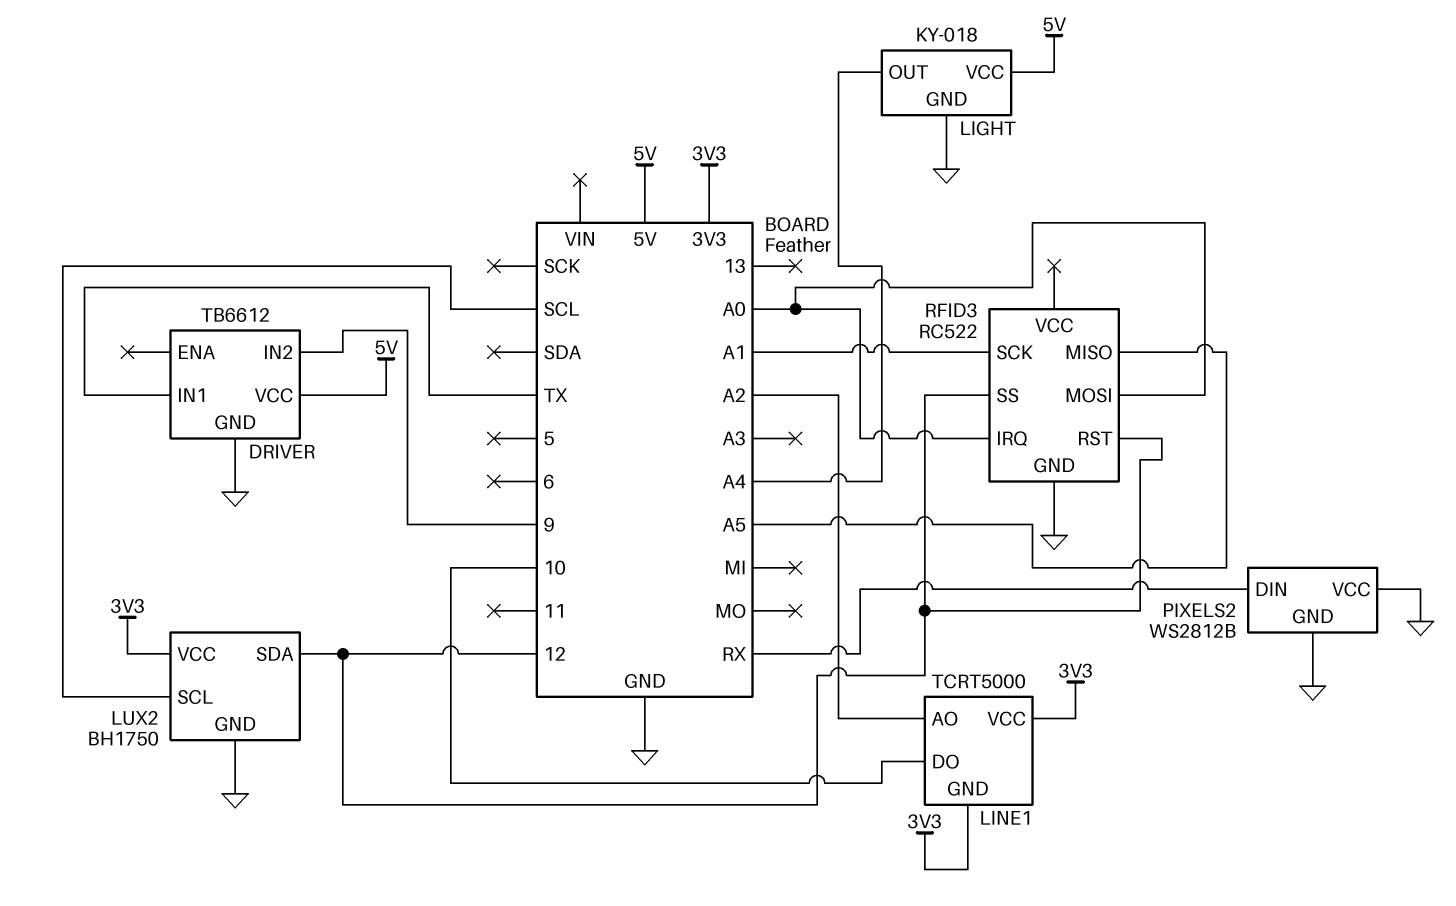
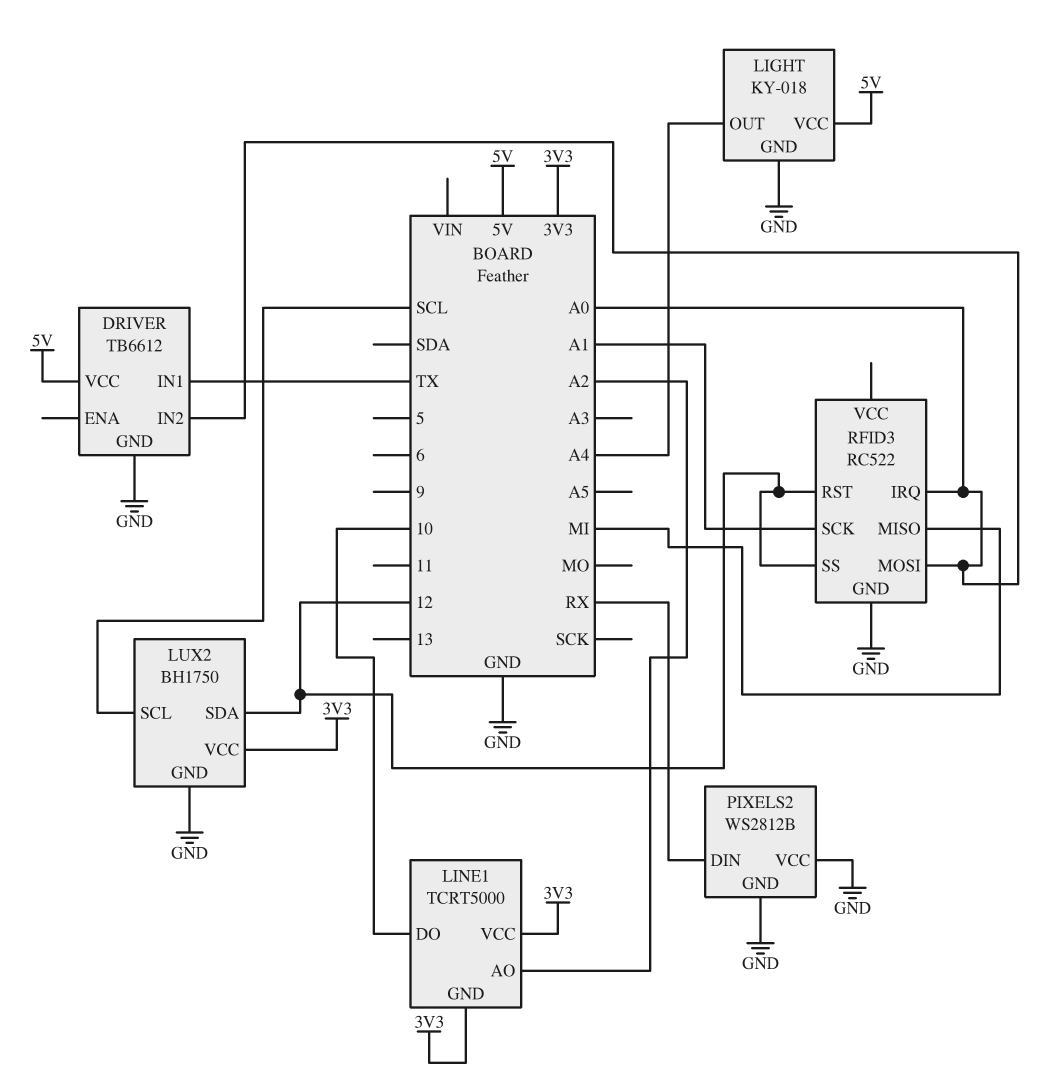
DRIVER pin IN2: 9 -> A0
RFID3 pin MISO: A5 -> MI

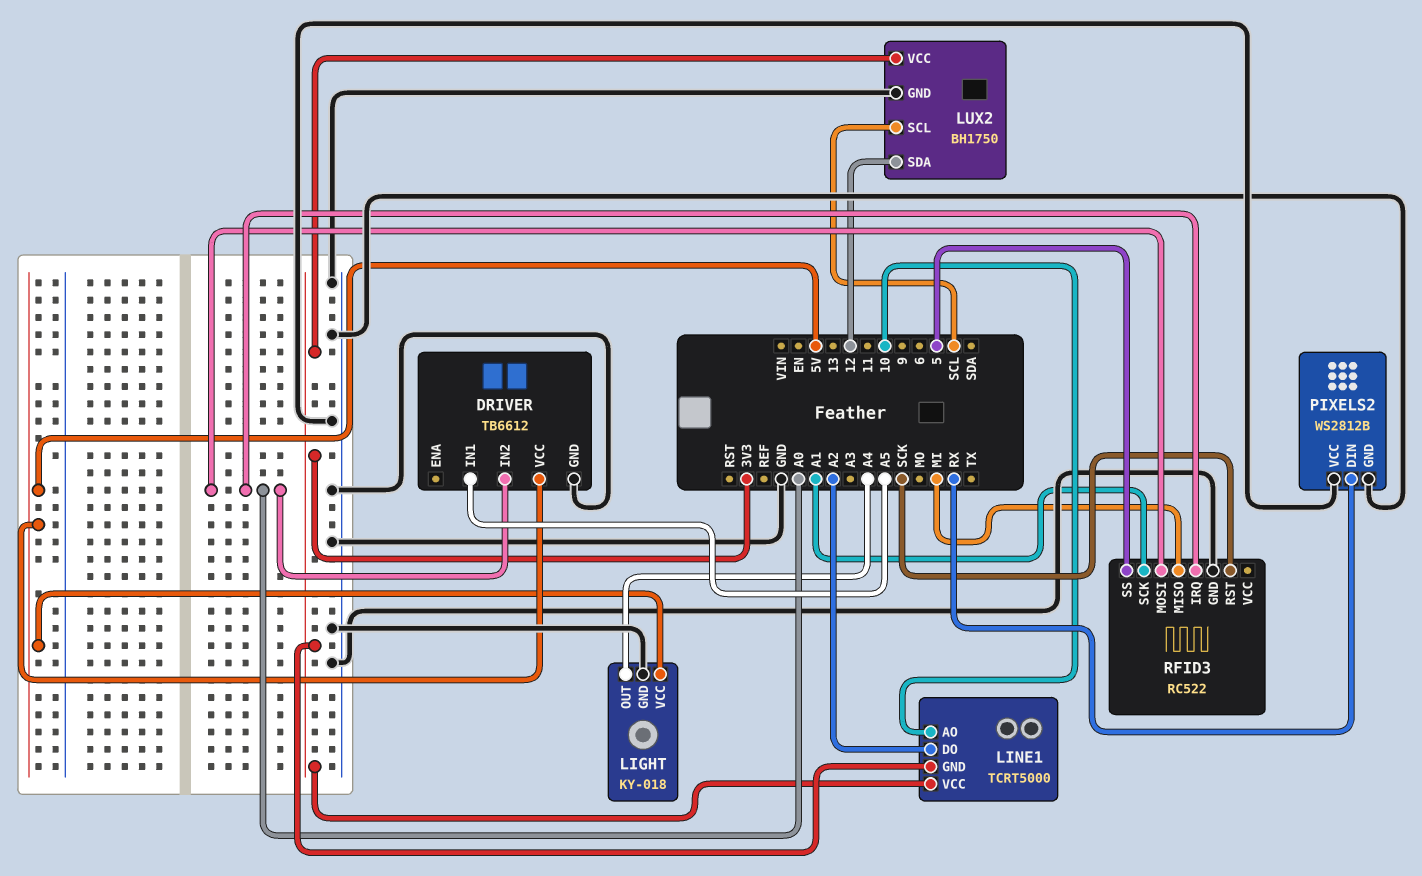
DRIVER pin IN1: TX -> A5
LINE1 pin AO: A2 -> 10
LINE1 pin DO: 10 -> A2
RFID3 pin RST: 12 -> SCK
RFID3 pin SS: 12 -> 5

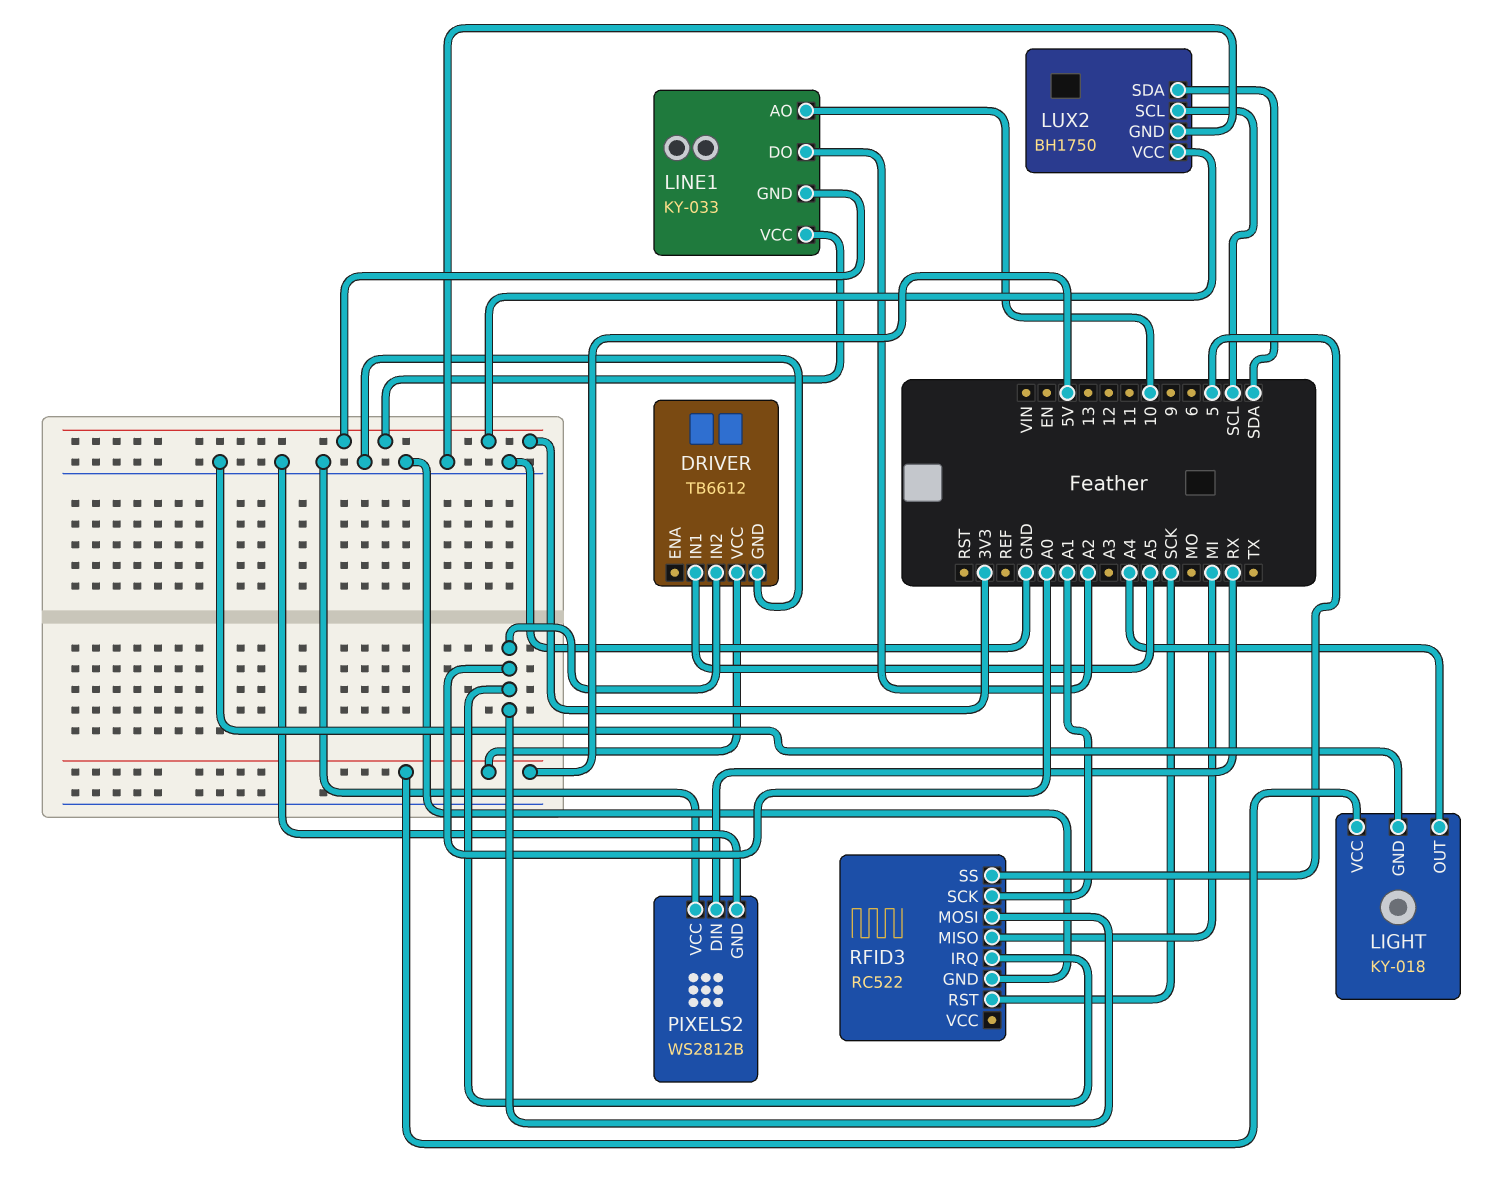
LINE1: TCRT5000 -> KY-033
LUX2 pin SDA: 12 -> SDA

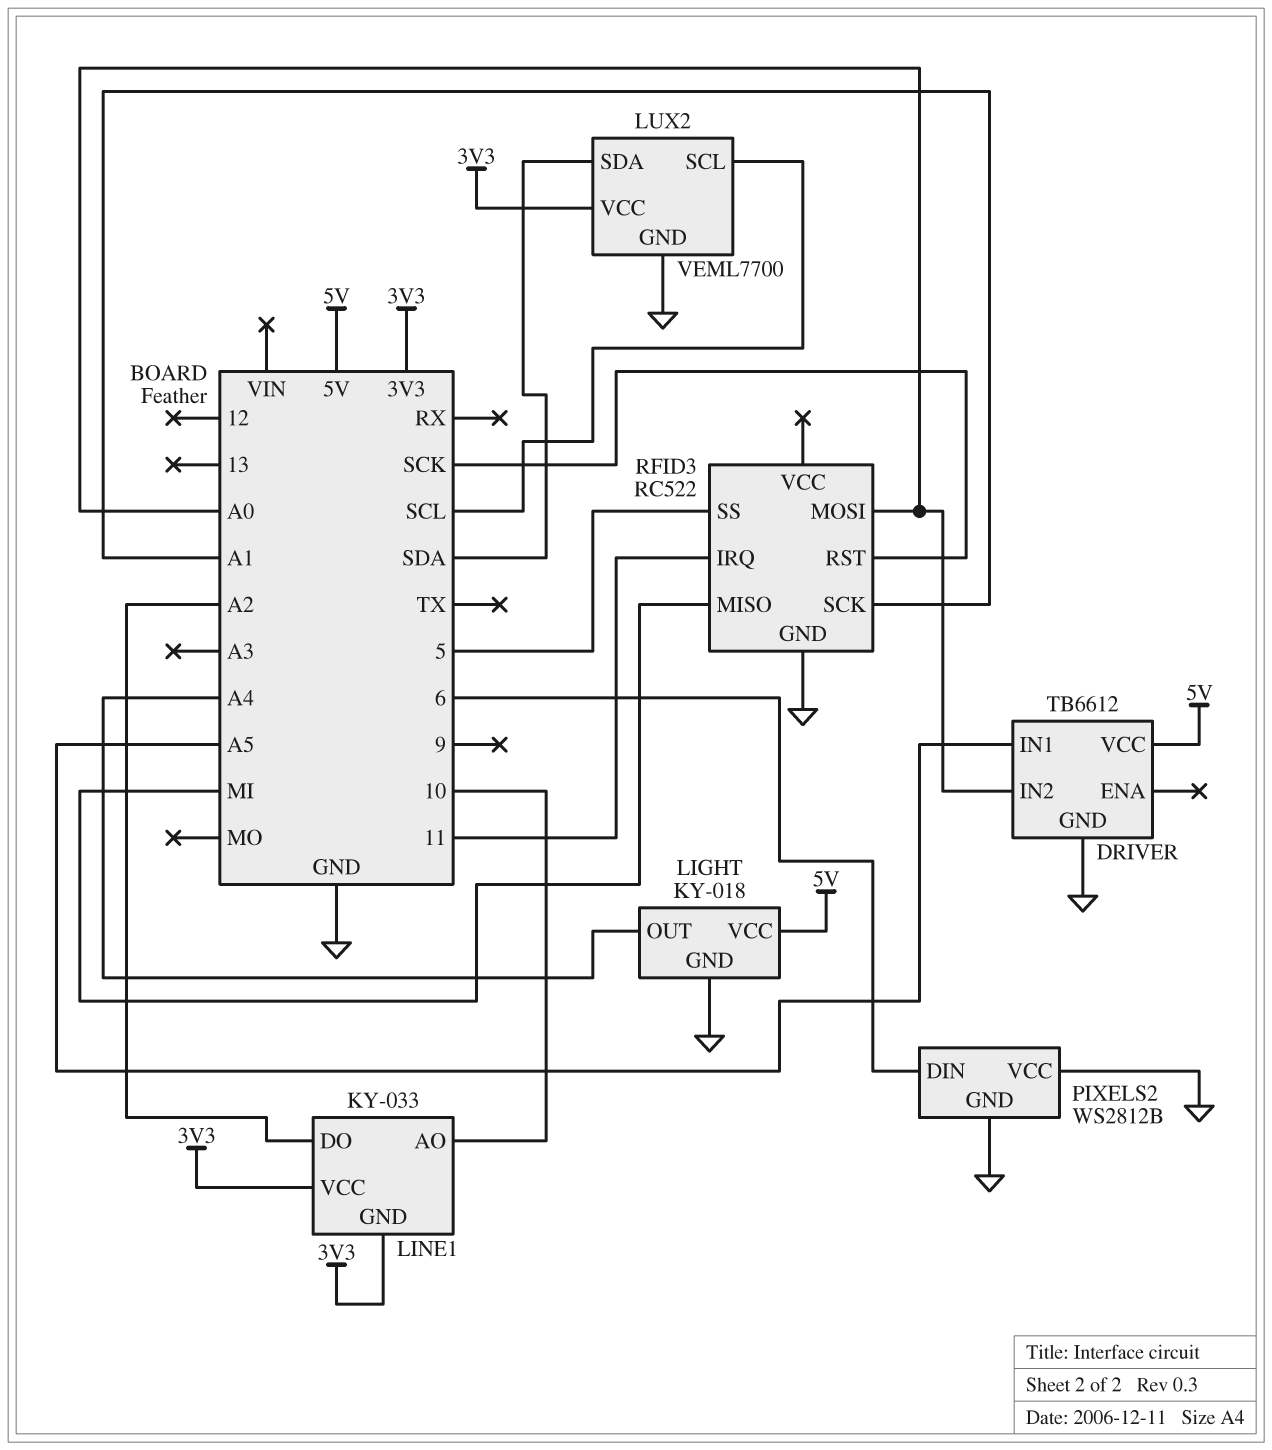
LUX2: BH1750 -> VEML7700
PIXELS2 pin DIN: RX -> 6
RFID3 pin IRQ: A0 -> 11

